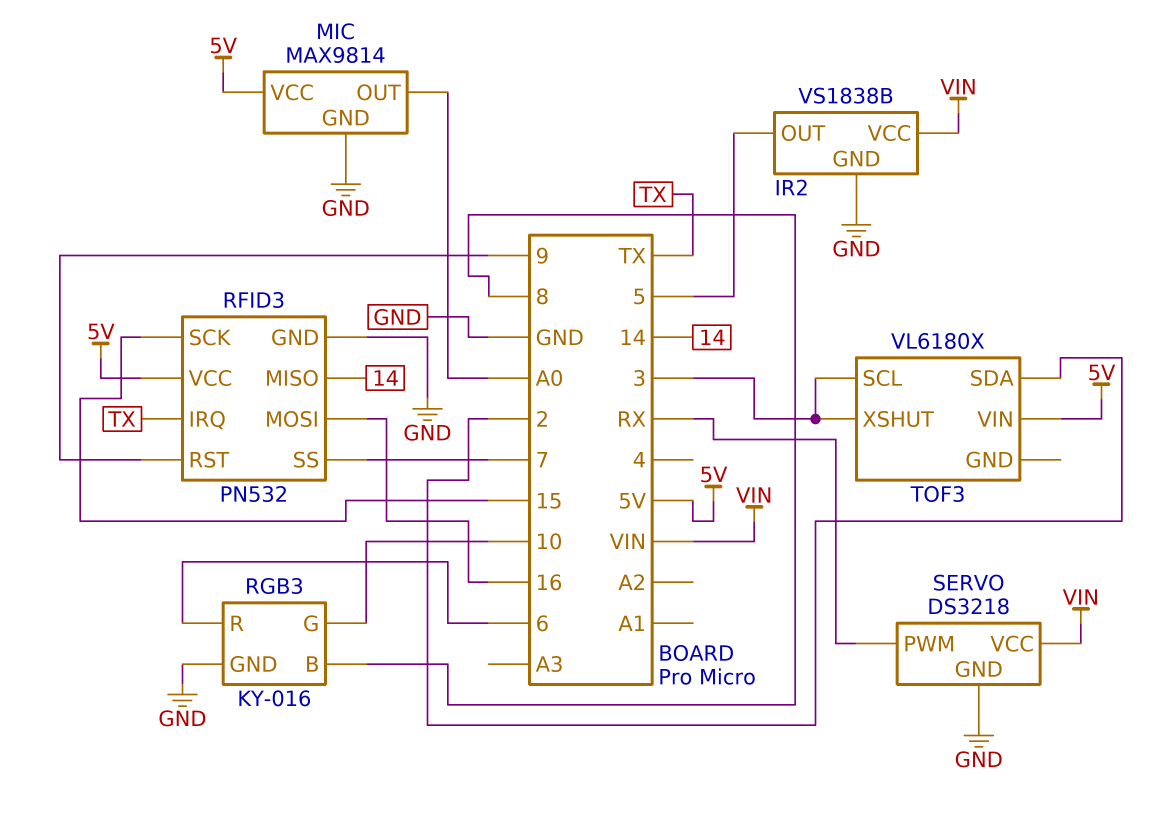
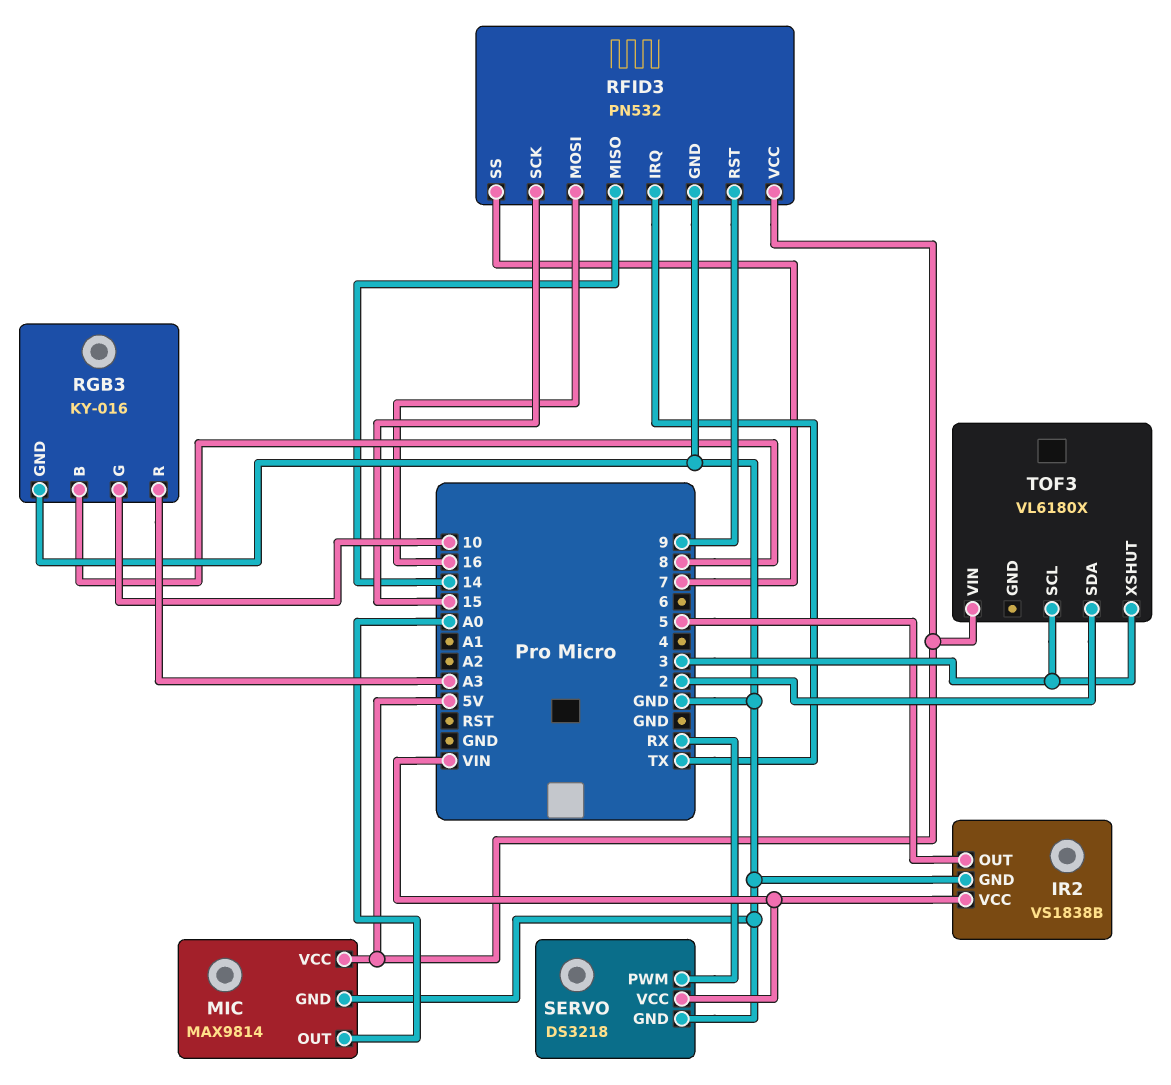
RGB3 pin R: 6 -> A3

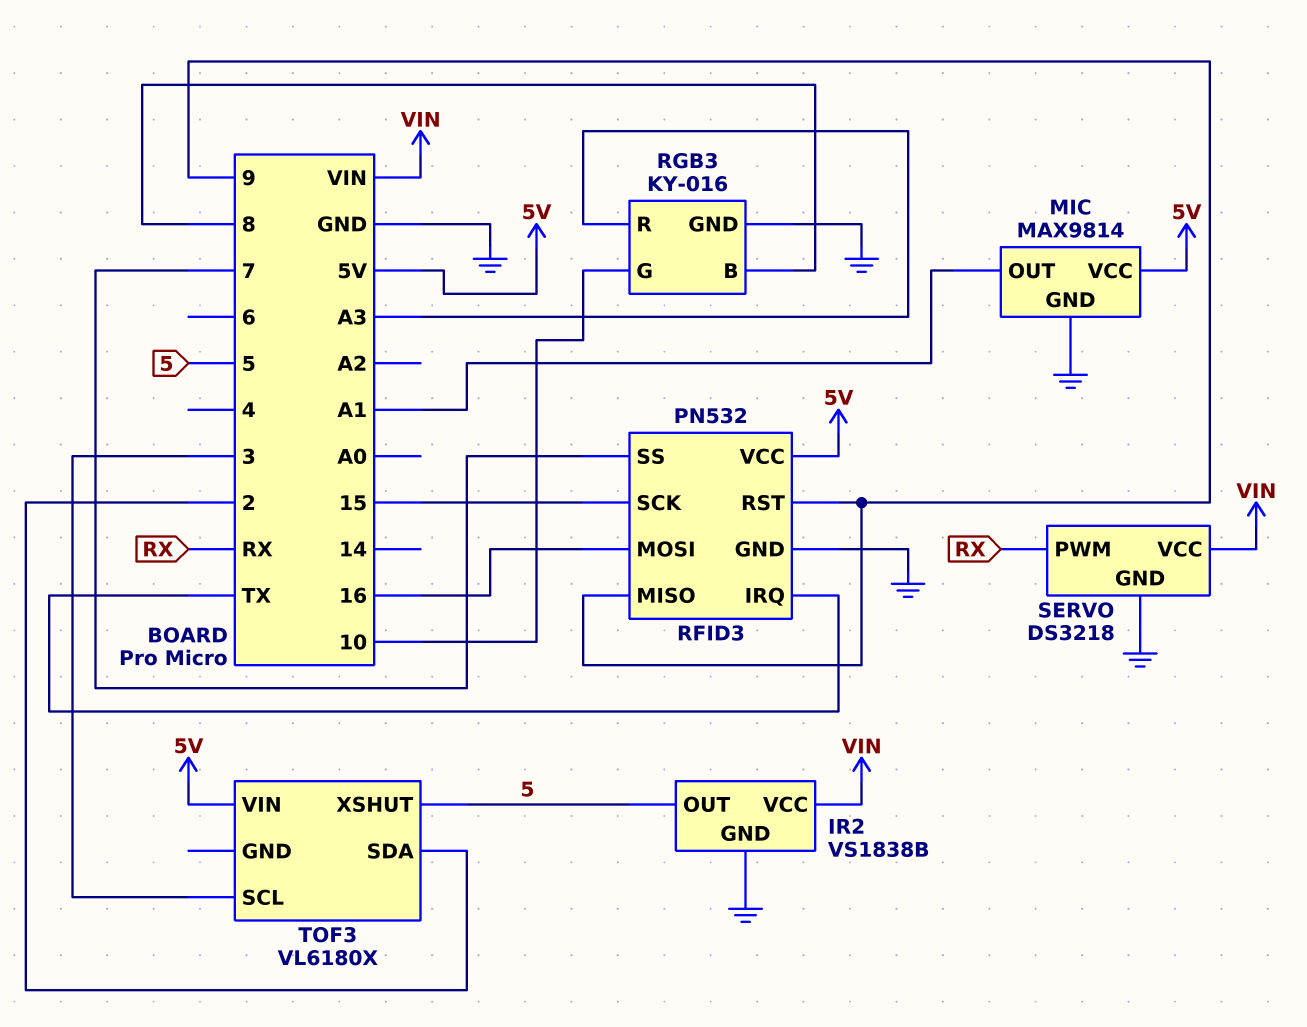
MIC pin OUT: A0 -> A1
RFID3 pin MISO: 14 -> 9
TOF3 pin XSHUT: 3 -> 5

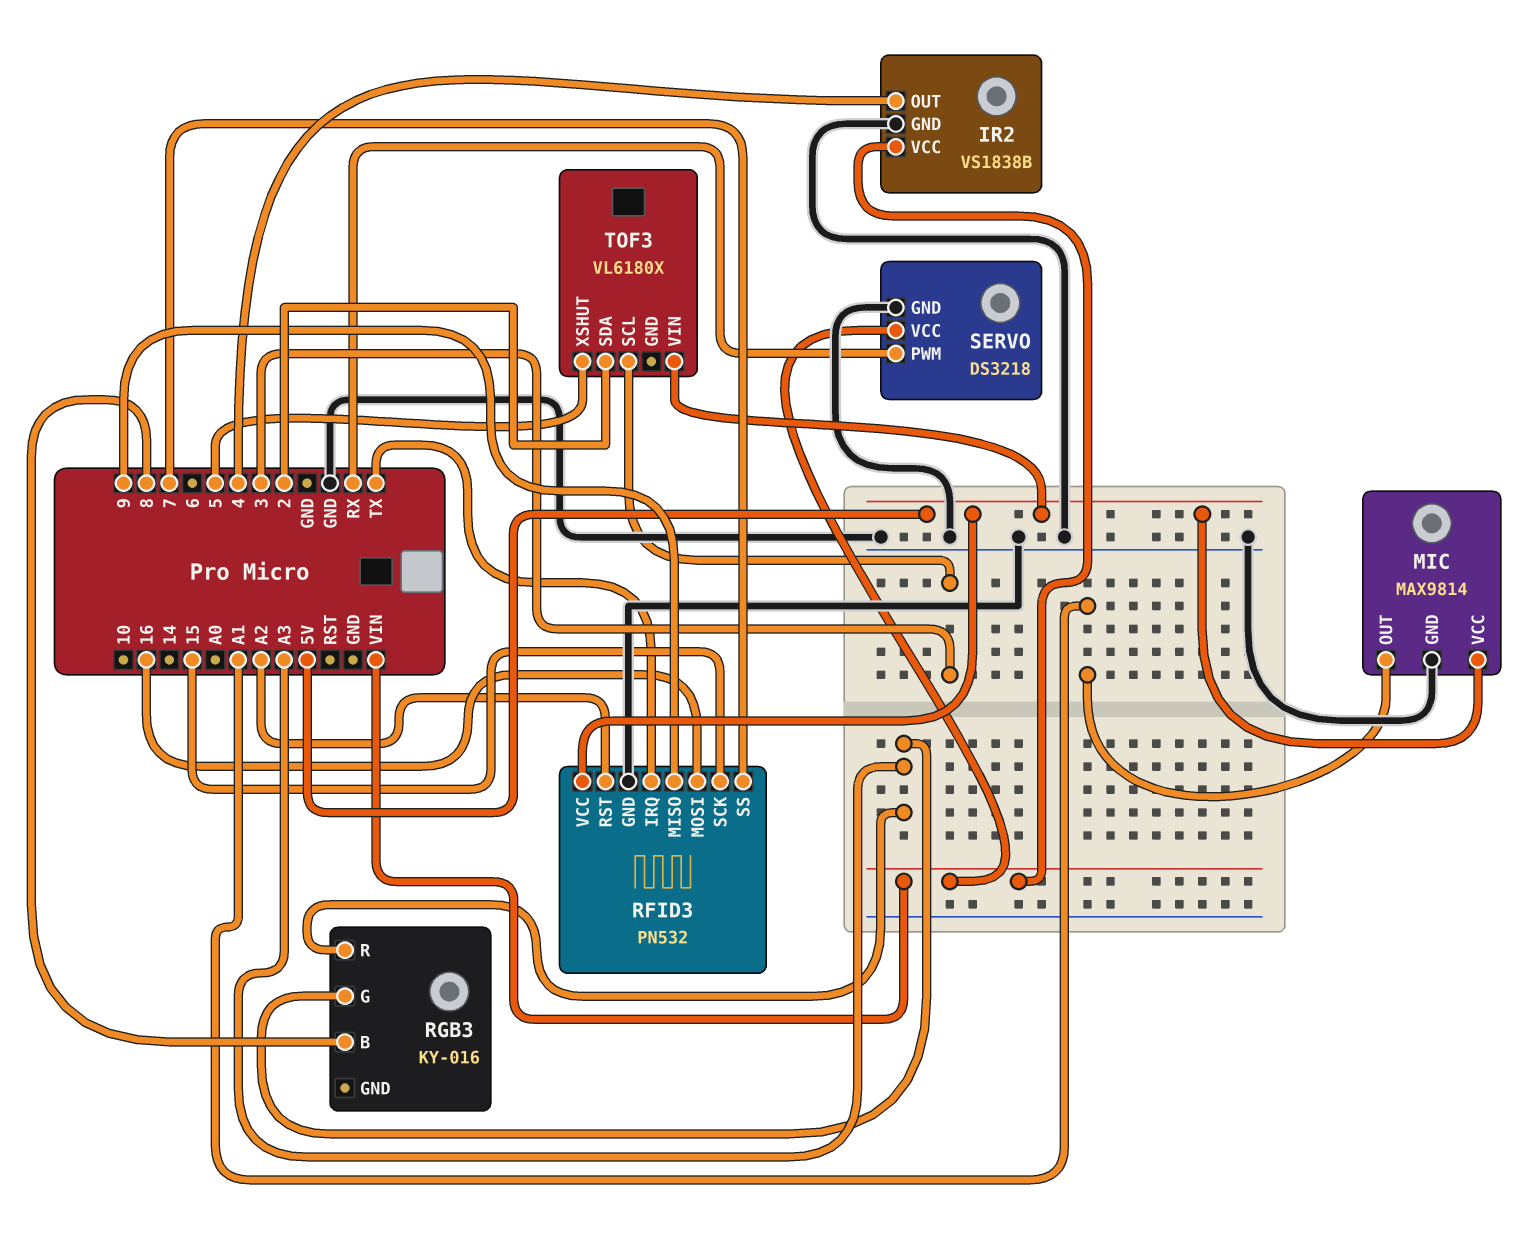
IR2 pin OUT: 5 -> 4
RFID3 pin RST: 9 -> A2
RGB3 pin G: 10 -> A3
RGB3 pin GND: GND -> none

